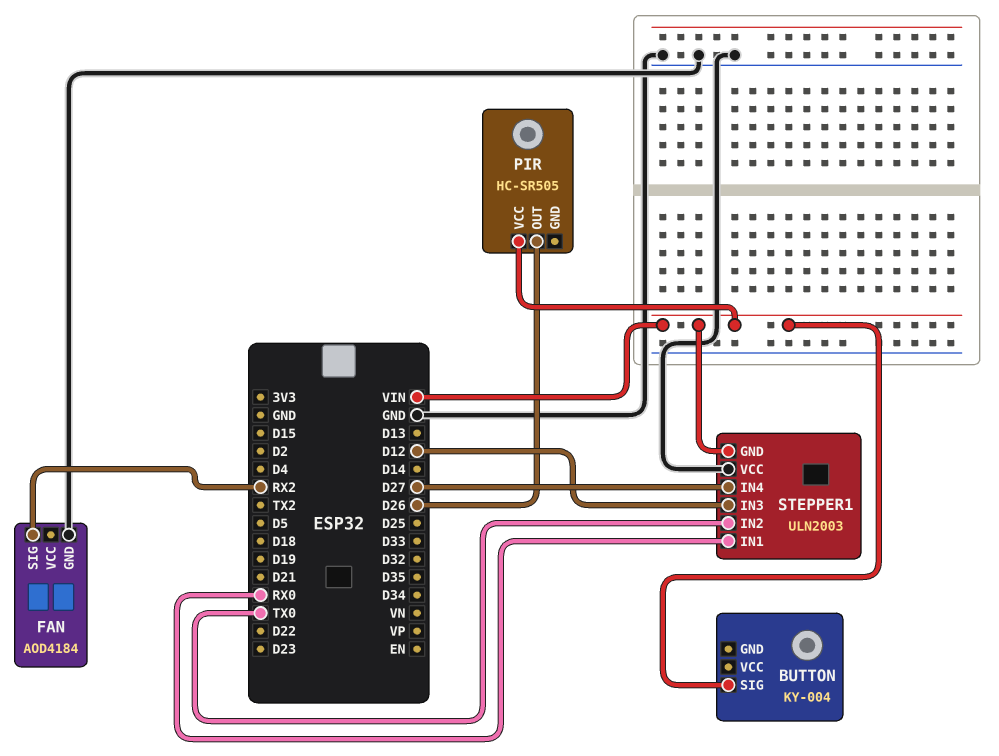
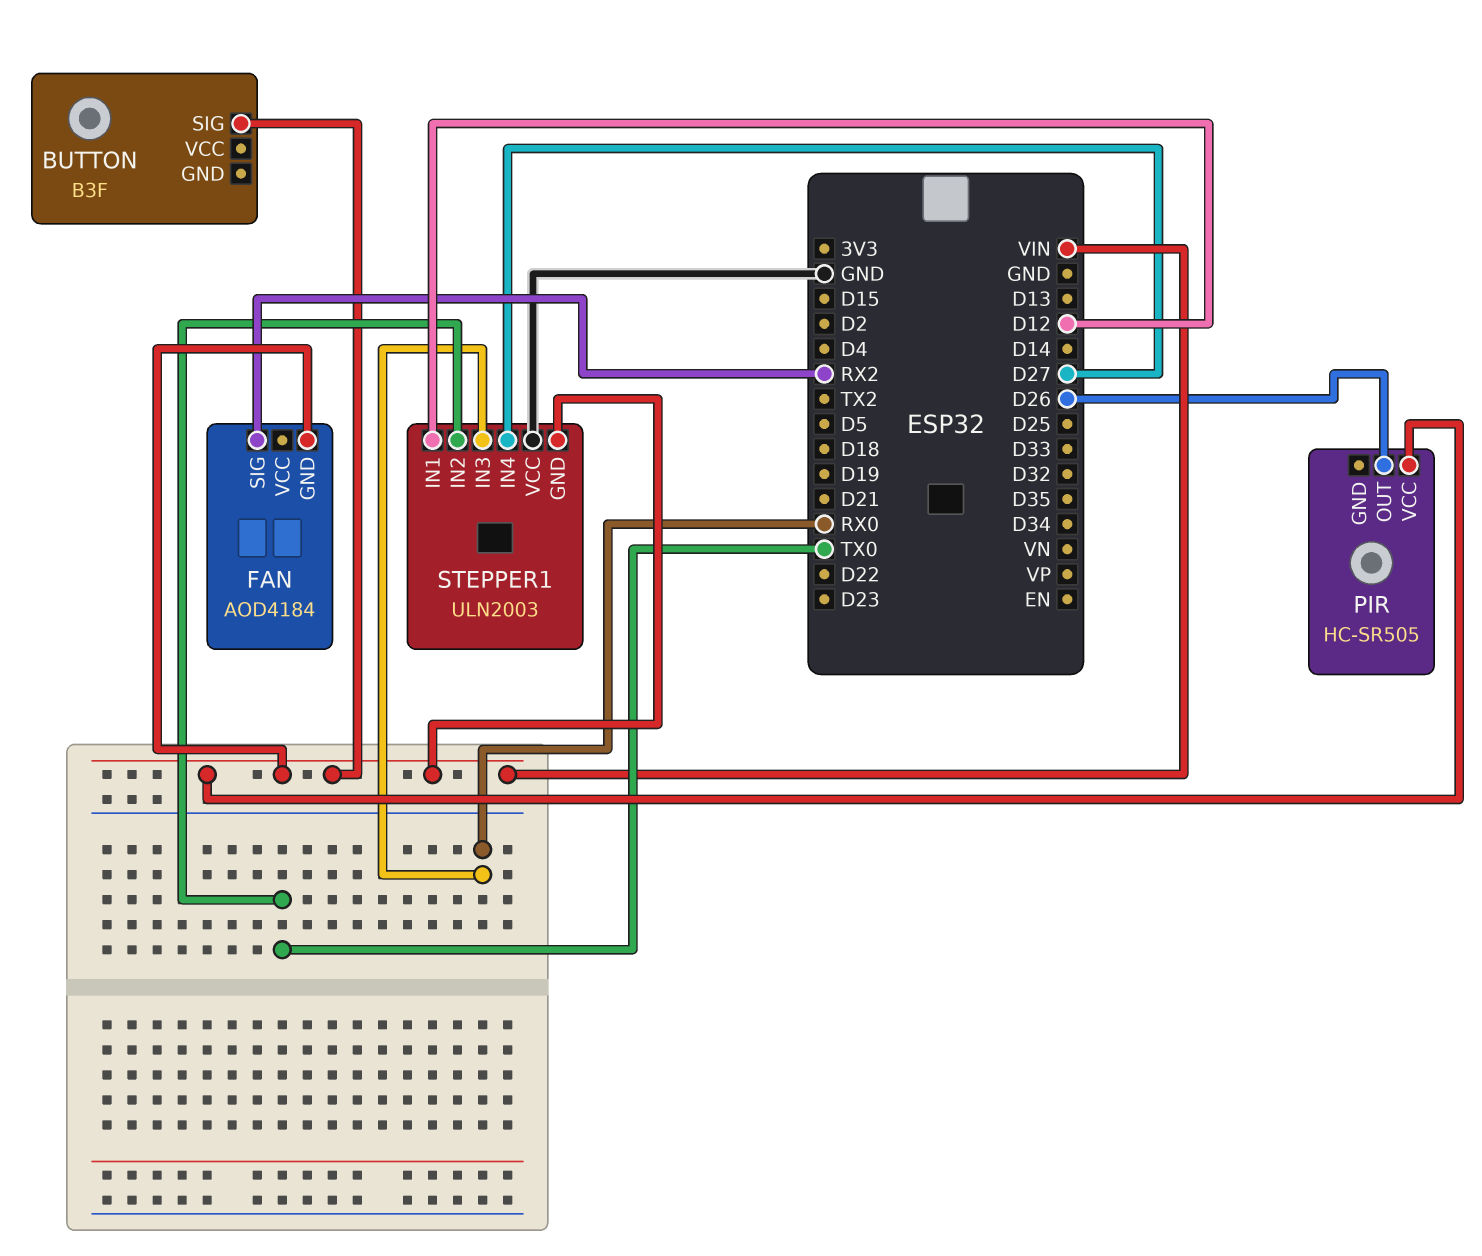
BUTTON: KY-004 -> B3F
FAN pin GND: GND -> VIN
STEPPER1 pin IN1: RX0 -> D12
STEPPER1 pin IN3: D12 -> RX0

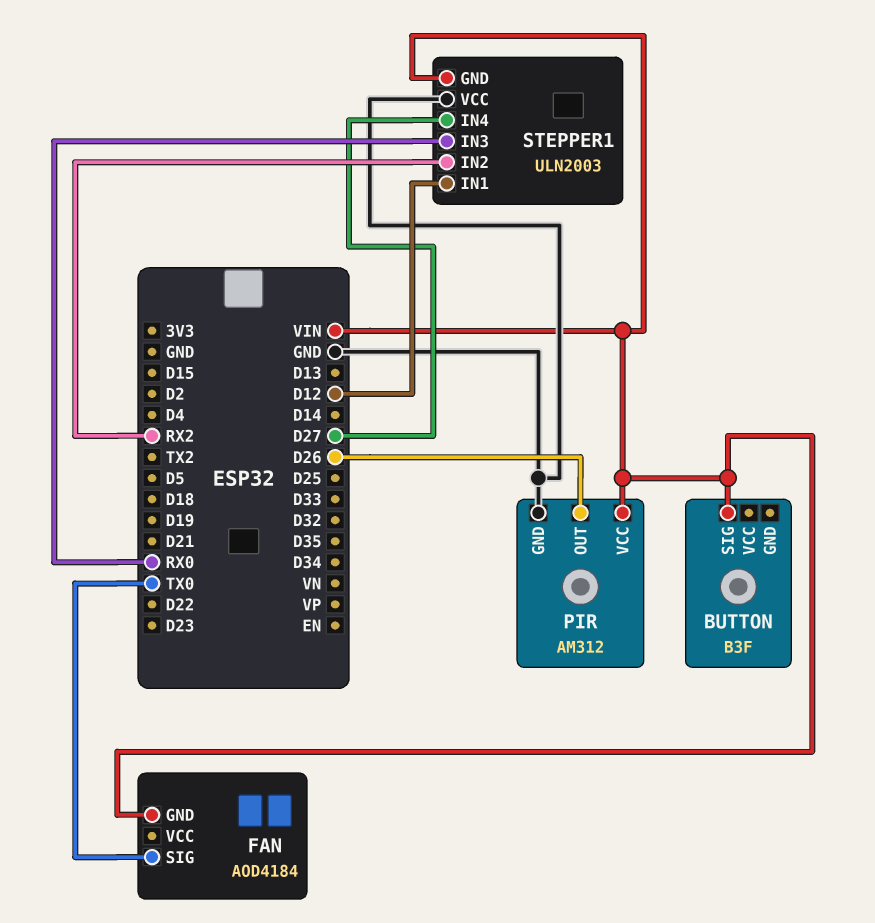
FAN pin SIG: RX2 -> TX0
PIR: HC-SR505 -> AM312
PIR pin GND: none -> GND
STEPPER1 pin IN2: TX0 -> RX2

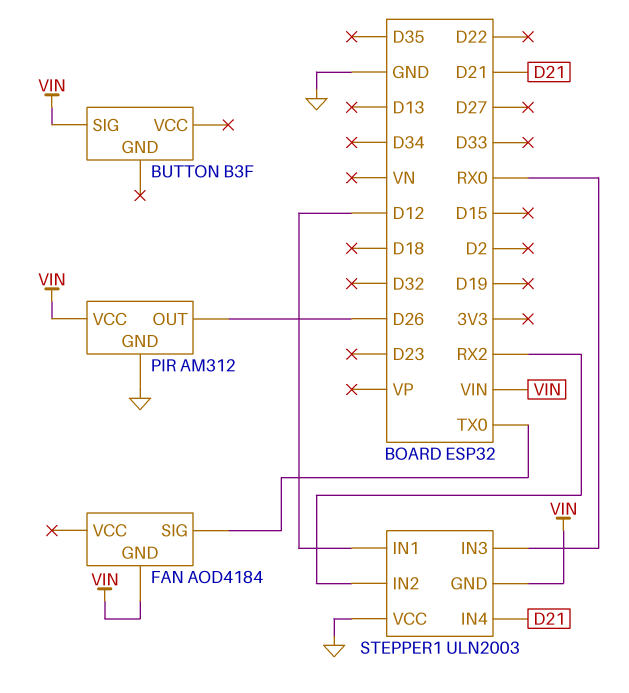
STEPPER1 pin IN4: D27 -> D21

